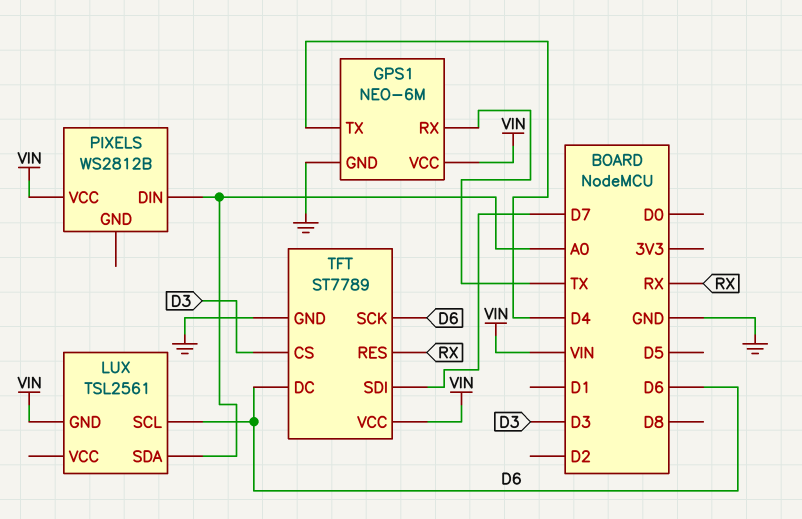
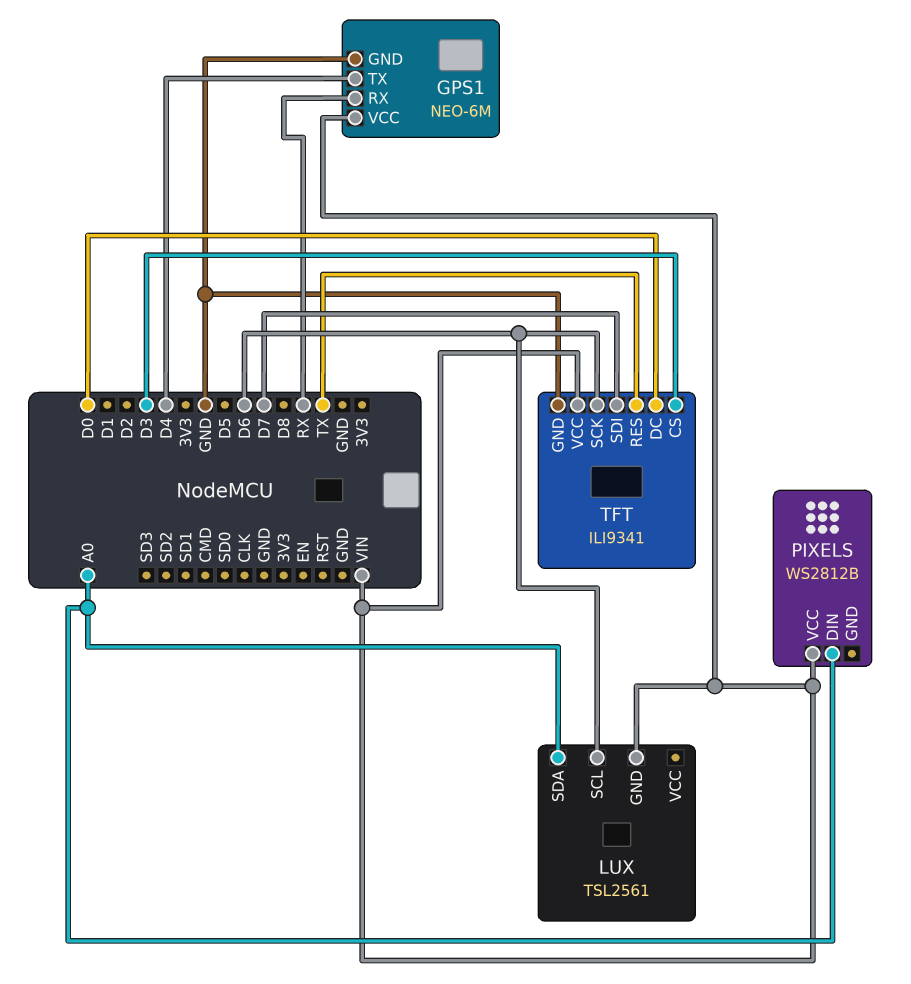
GPS1 pin RX: TX -> RX
TFT: ST7789 -> ILI9341
TFT pin DC: D6 -> D0
TFT pin RES: RX -> TX

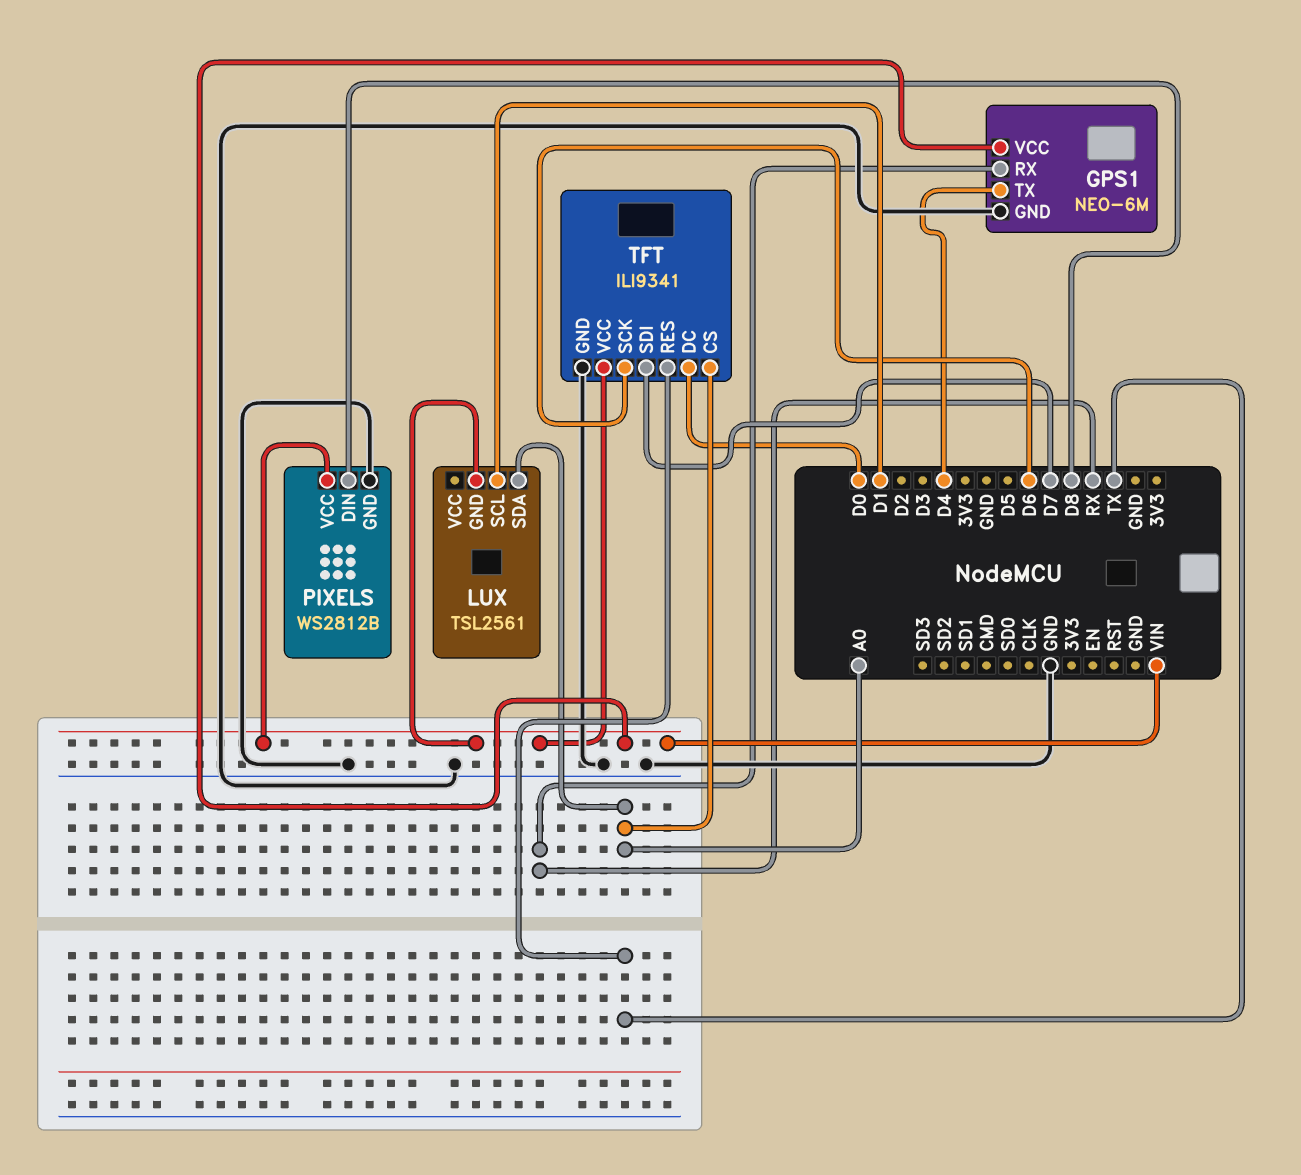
LUX pin SCL: D6 -> D1
PIXELS pin DIN: A0 -> D8
PIXELS pin GND: none -> GND
TFT pin CS: D3 -> A0

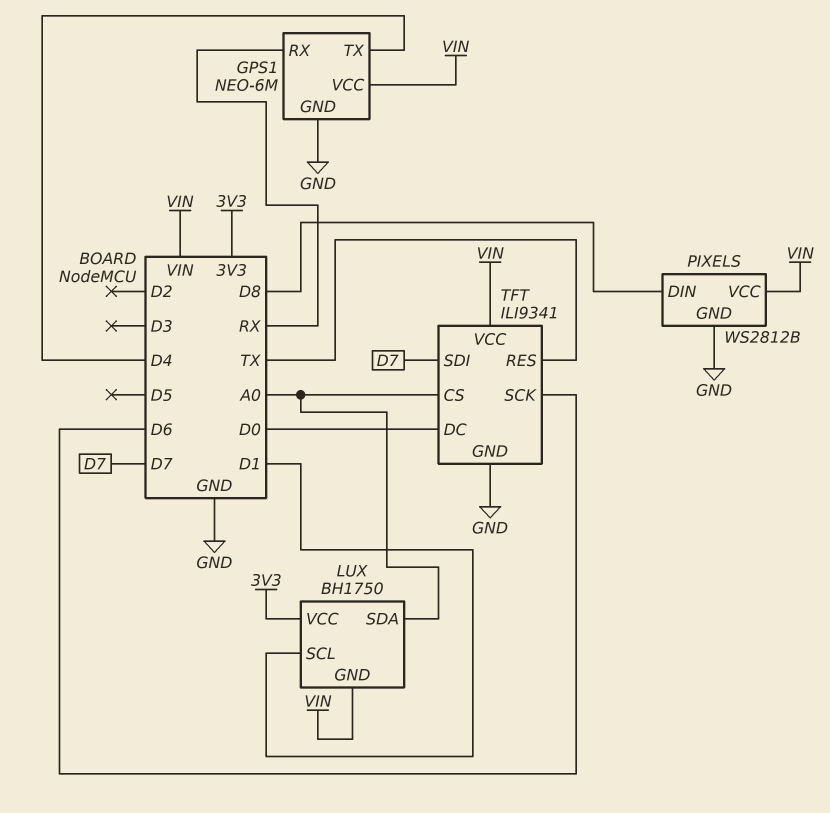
LUX: TSL2561 -> BH1750
LUX pin VCC: none -> 3V3

